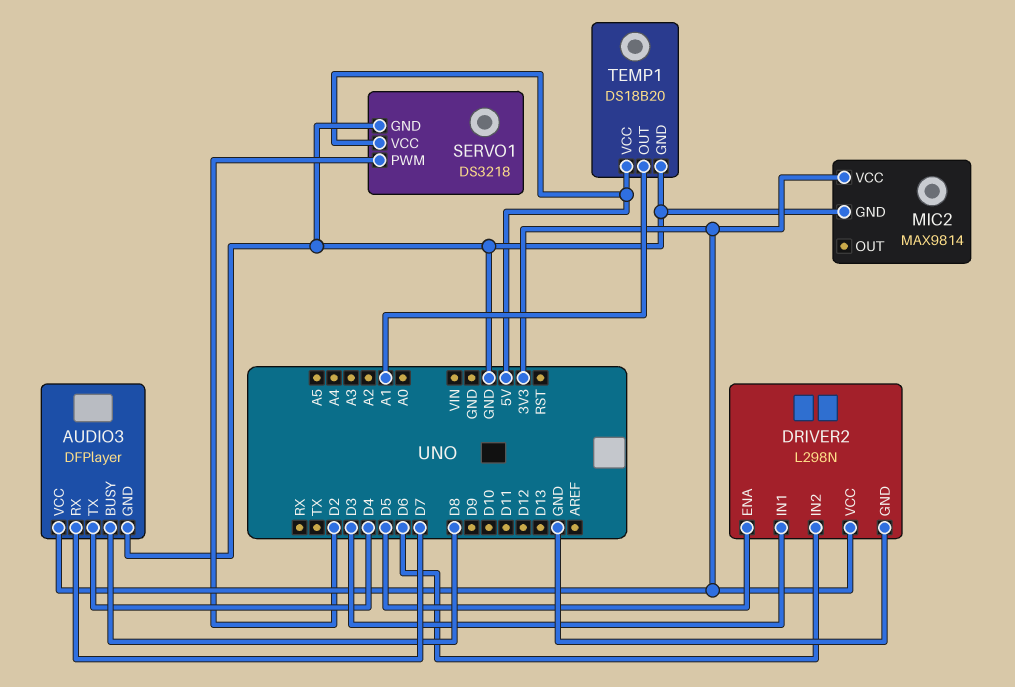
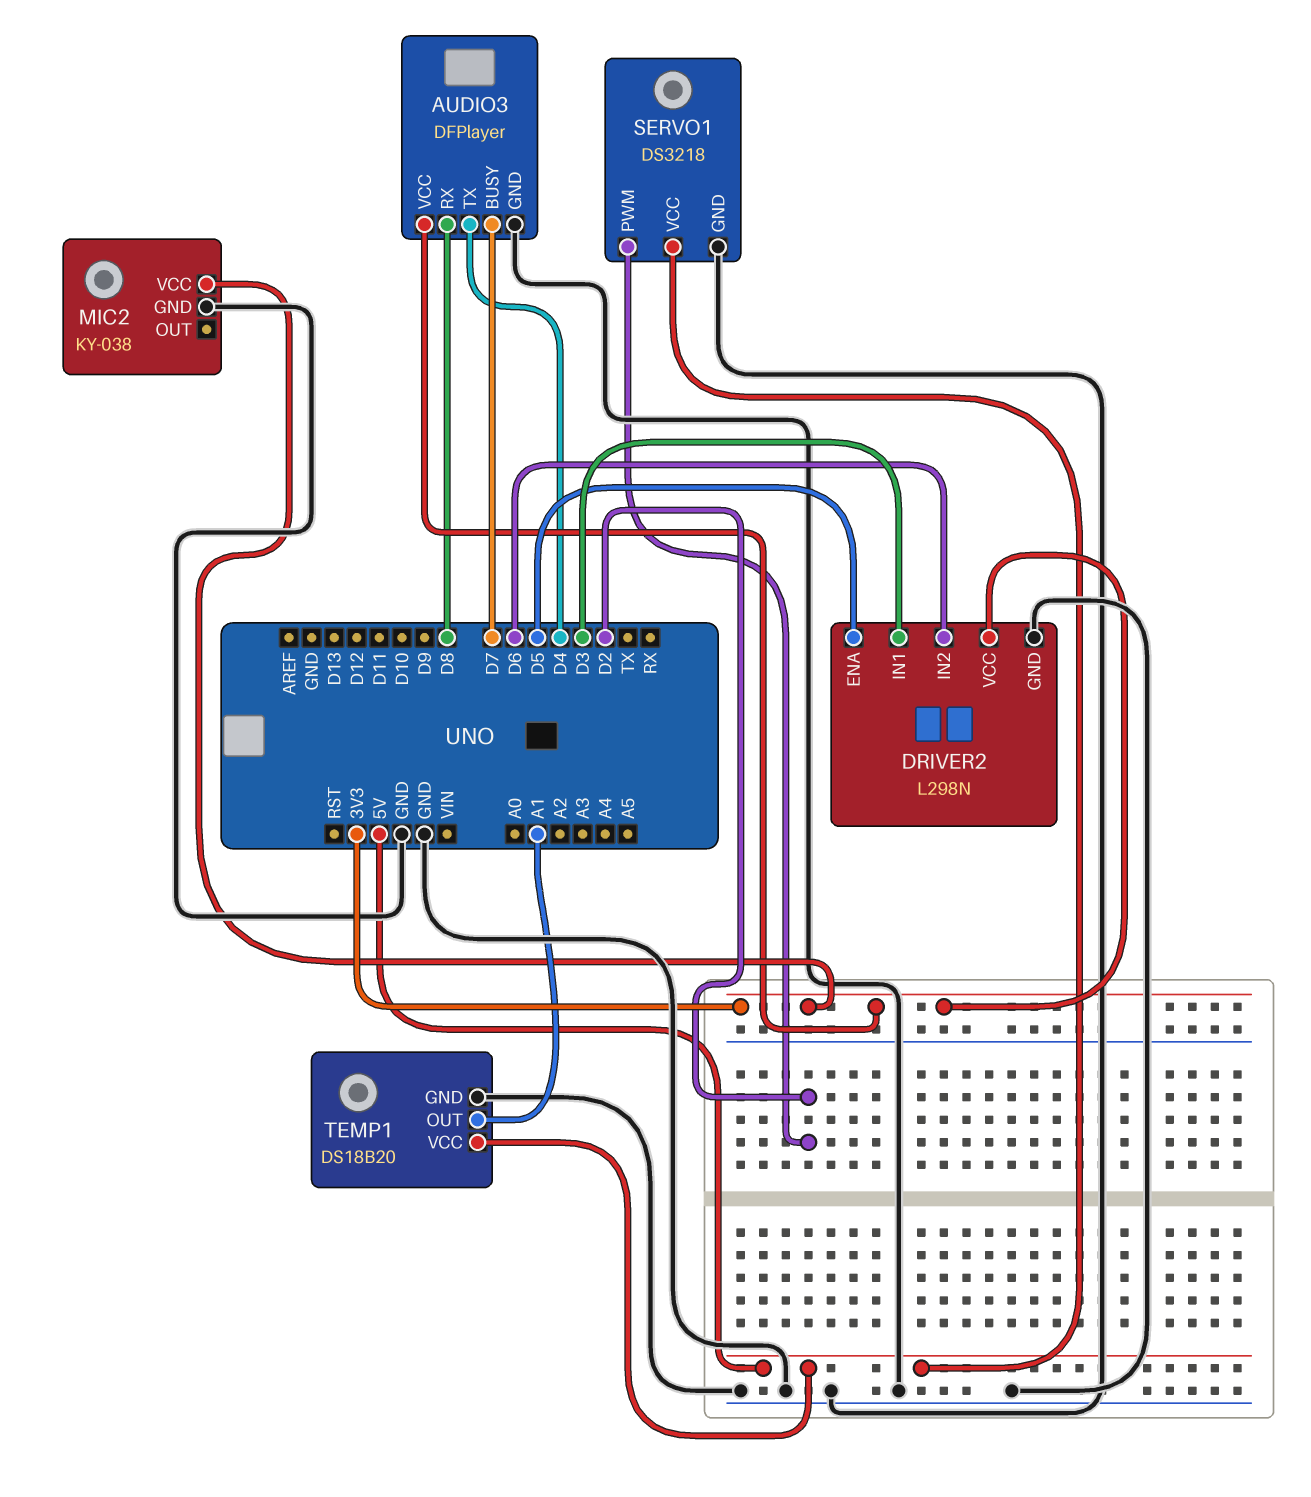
AUDIO3 pin BUSY: D8 -> D7
AUDIO3 pin RX: D7 -> D8
MIC2: MAX9814 -> KY-038

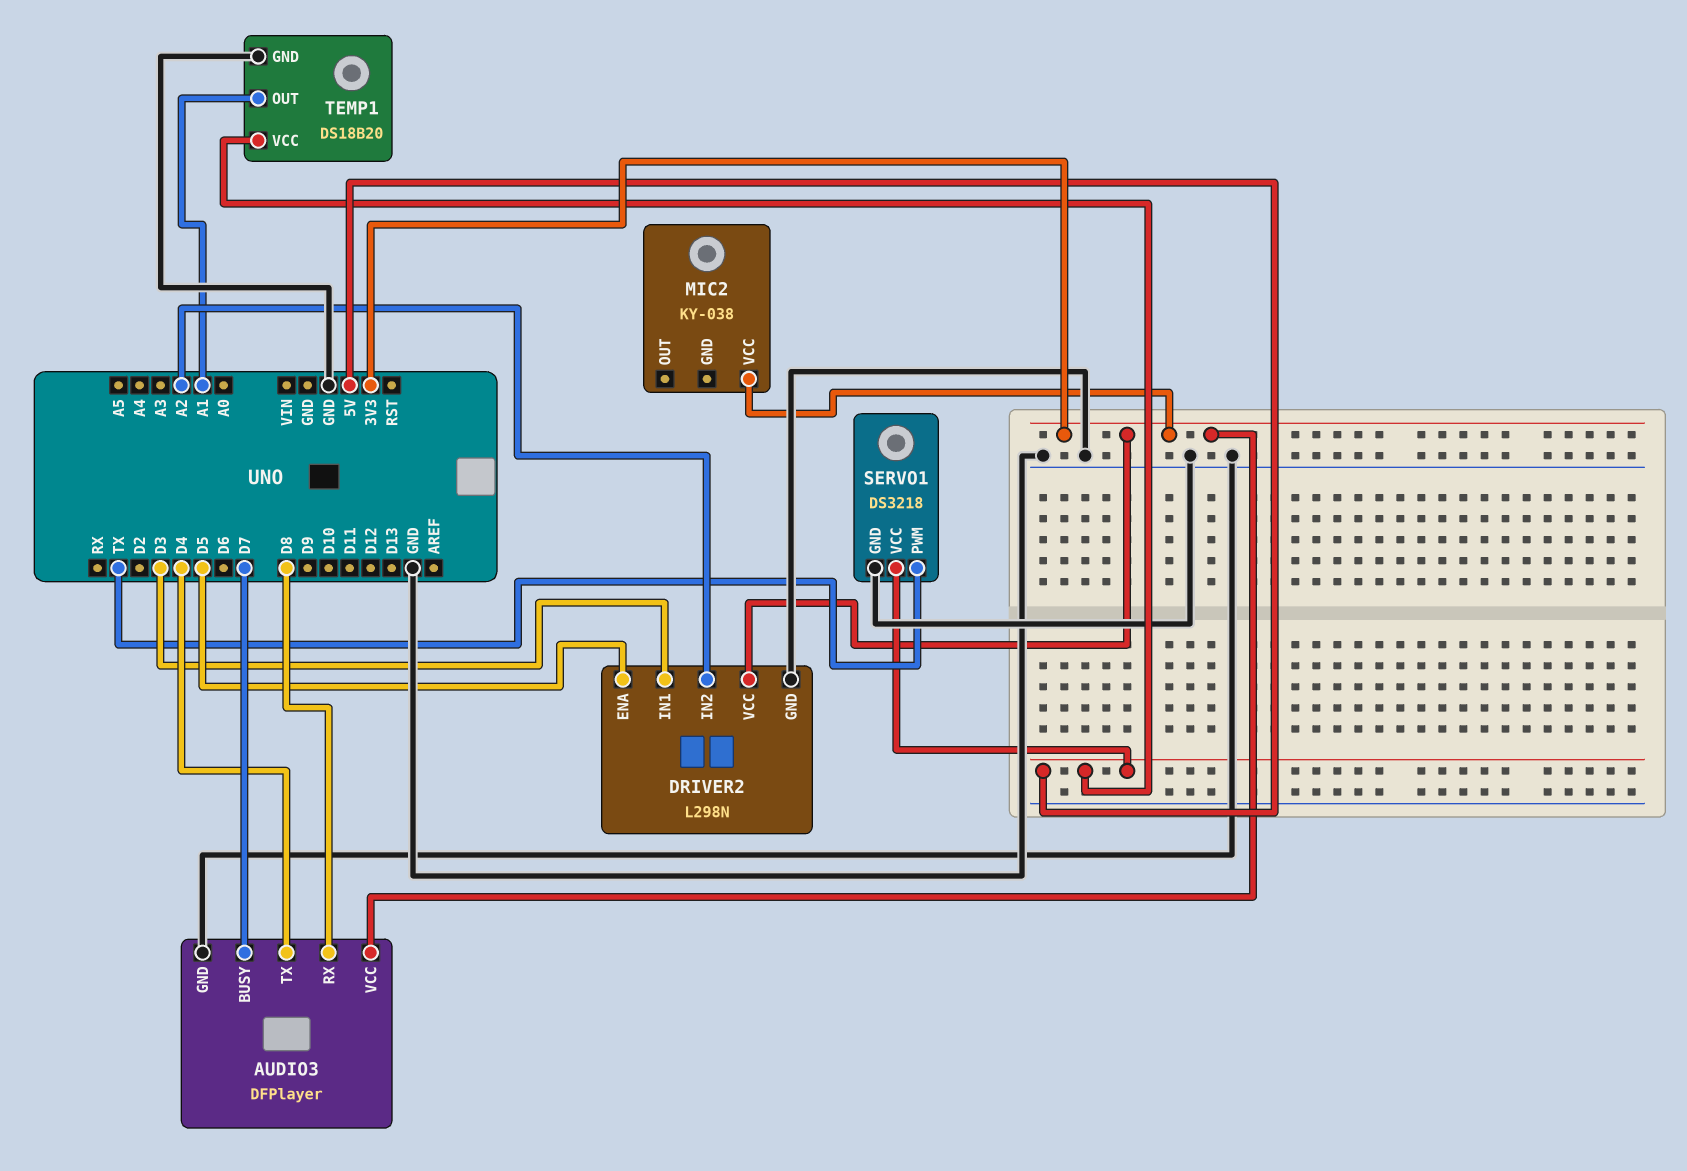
DRIVER2 pin IN2: D6 -> A2
MIC2 pin GND: GND -> none
SERVO1 pin PWM: D2 -> TX

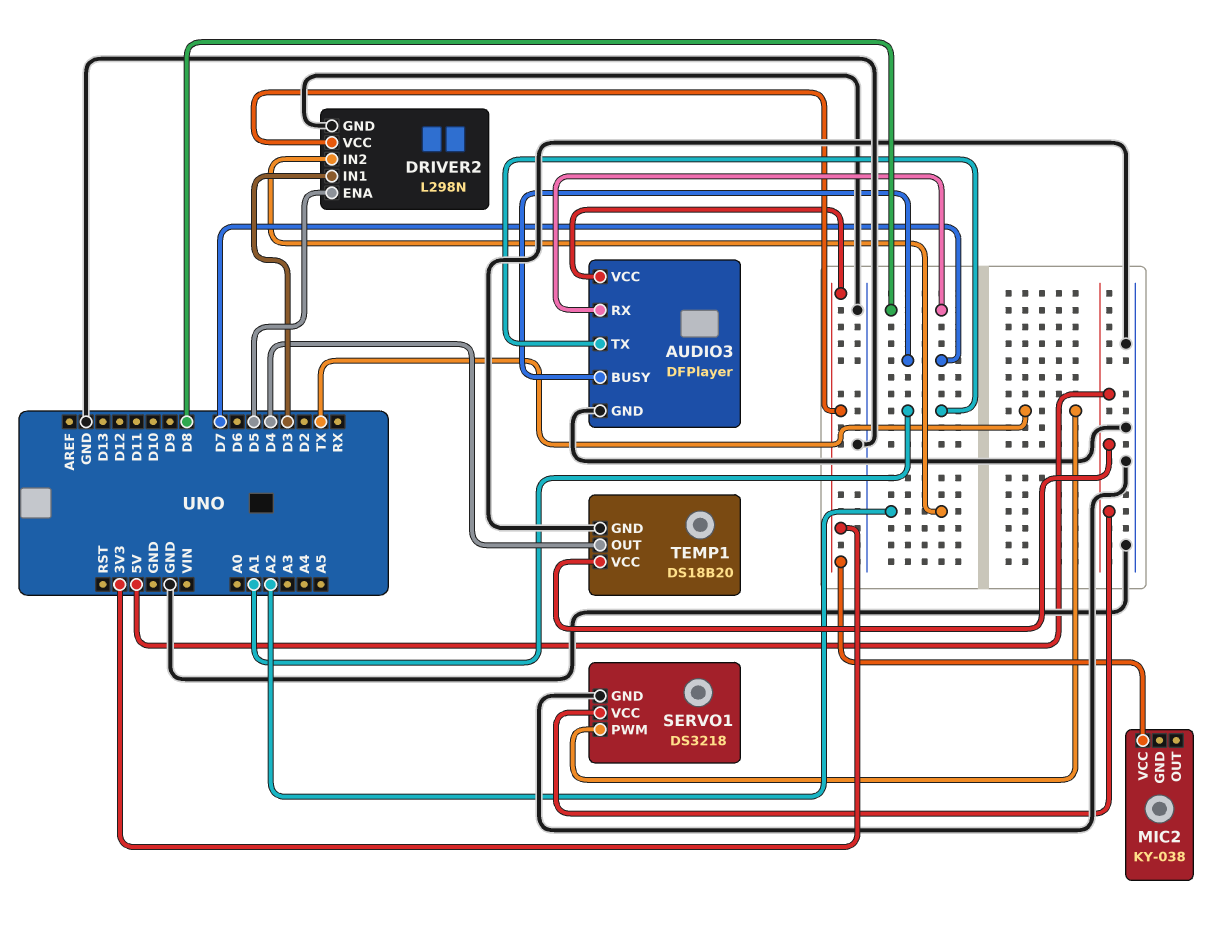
AUDIO3 pin TX: D4 -> A1
TEMP1 pin OUT: A1 -> D4

